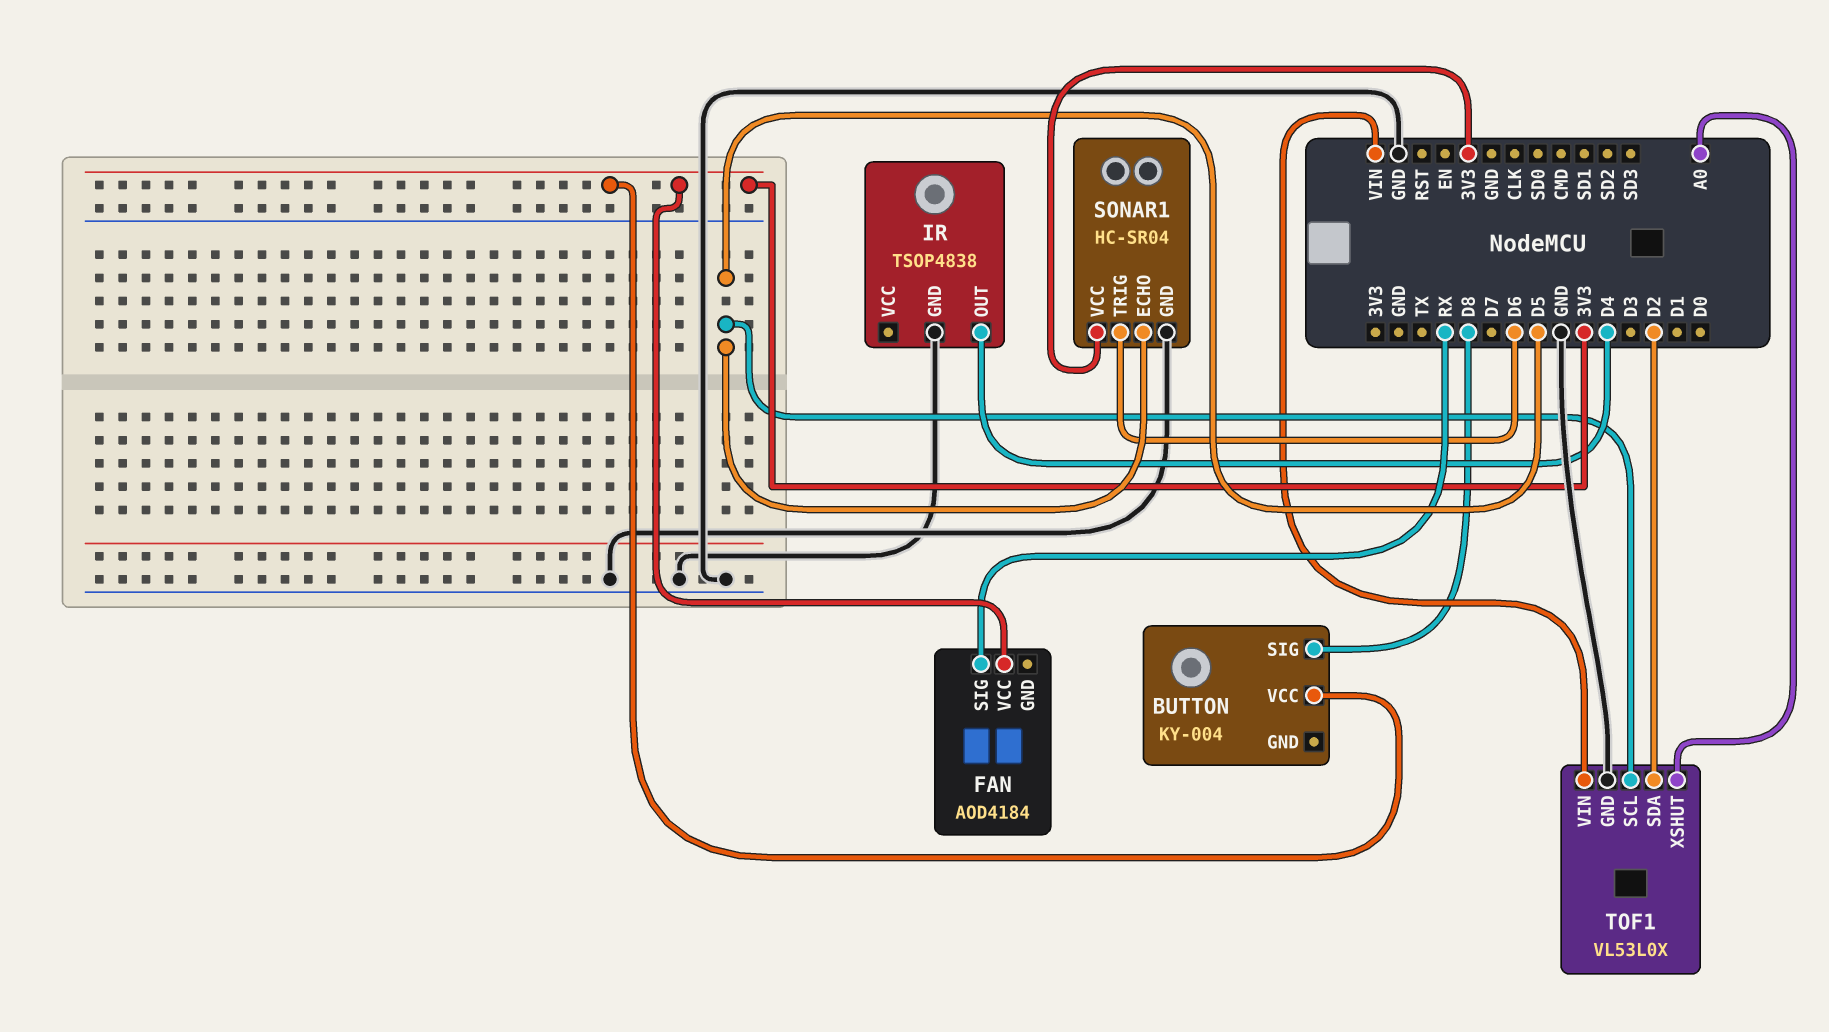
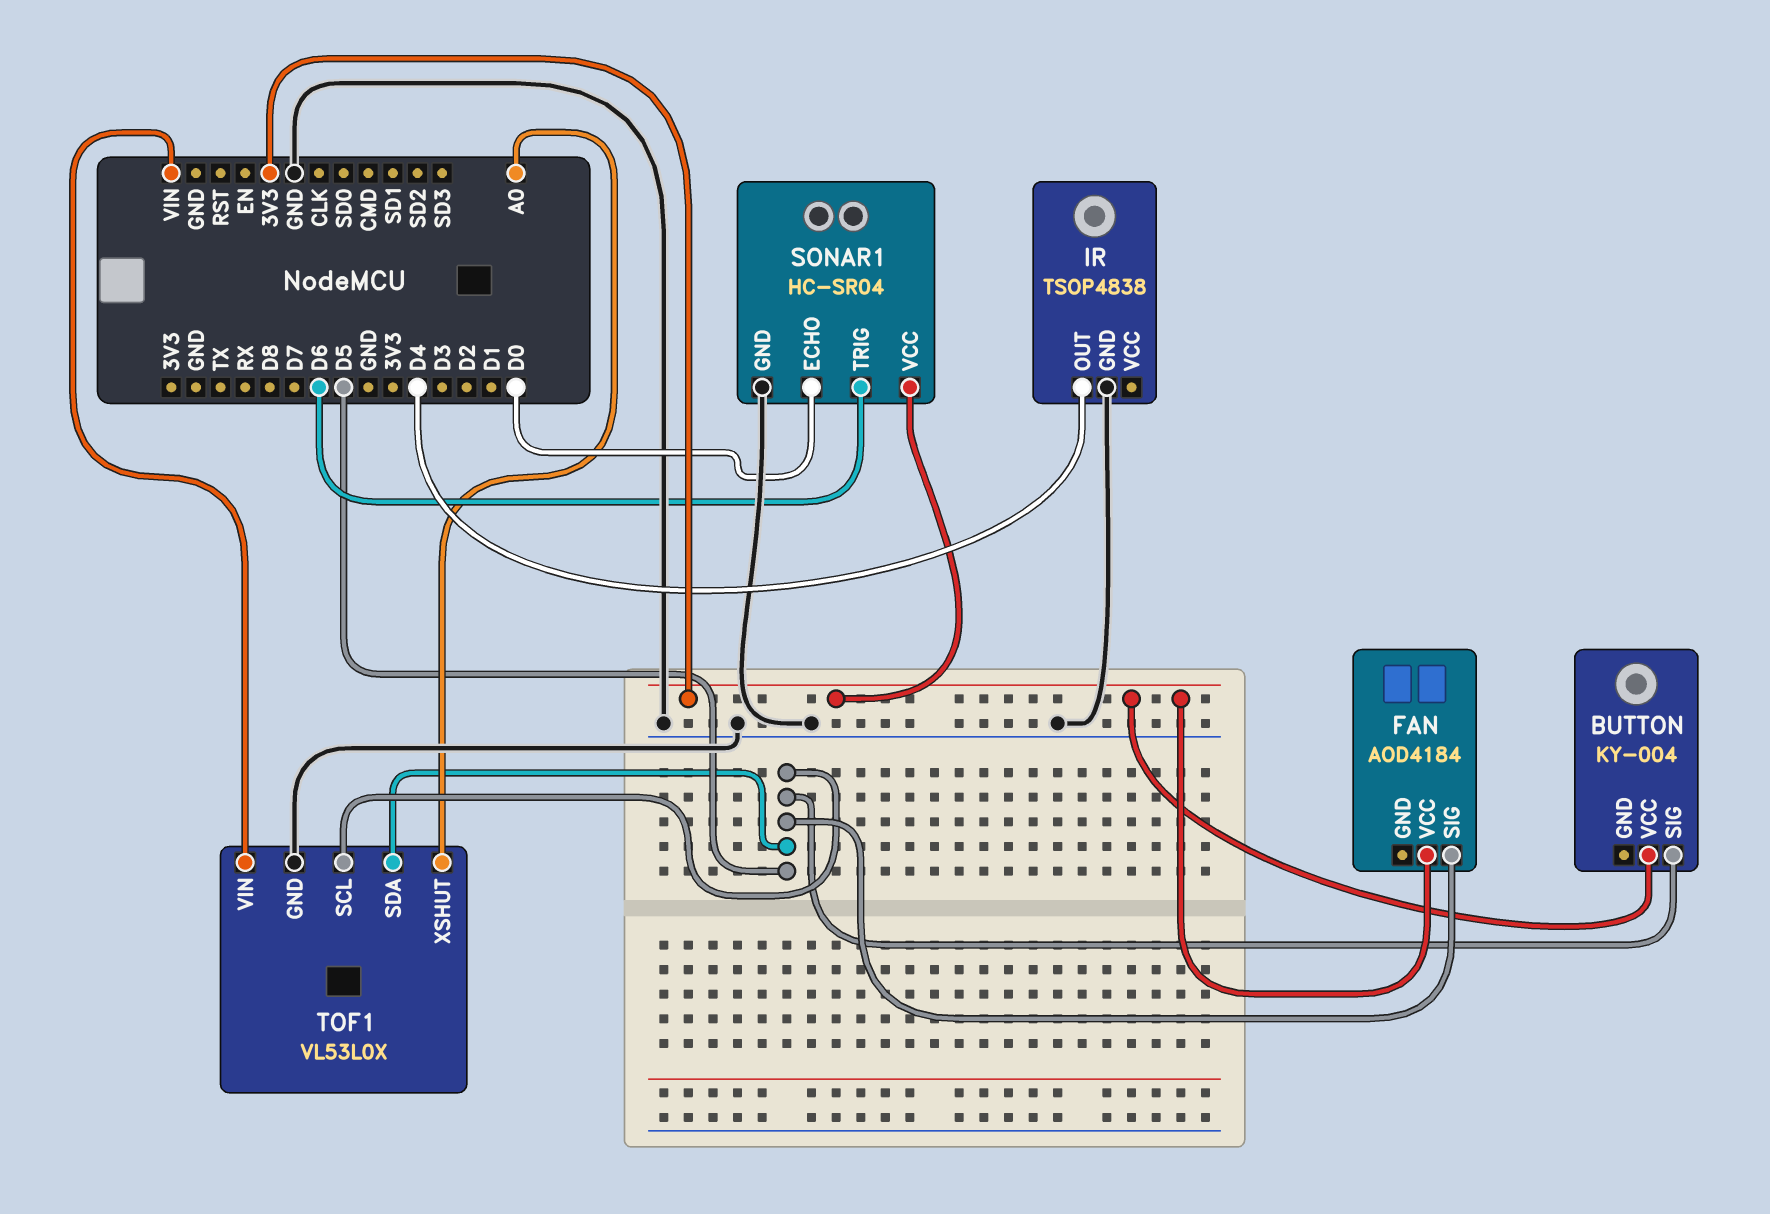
BUTTON pin SIG: D8 -> D5
FAN pin SIG: RX -> D5
SONAR1 pin ECHO: D5 -> D0
TOF1 pin SDA: D2 -> D5

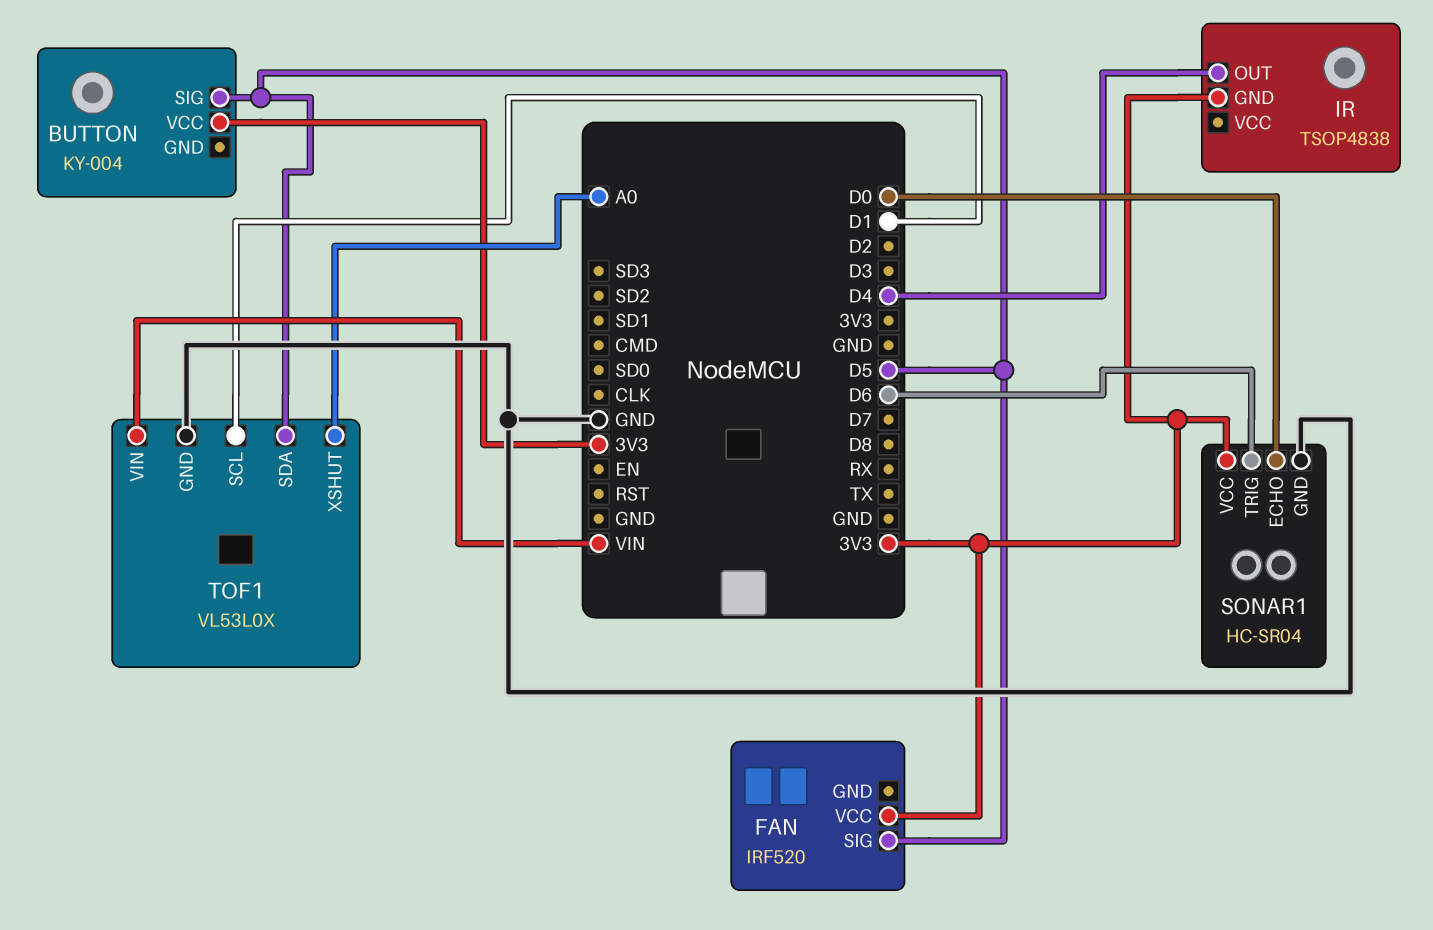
FAN: AOD4184 -> IRF520
IR pin GND: GND -> 3V3
TOF1 pin SCL: D5 -> D1

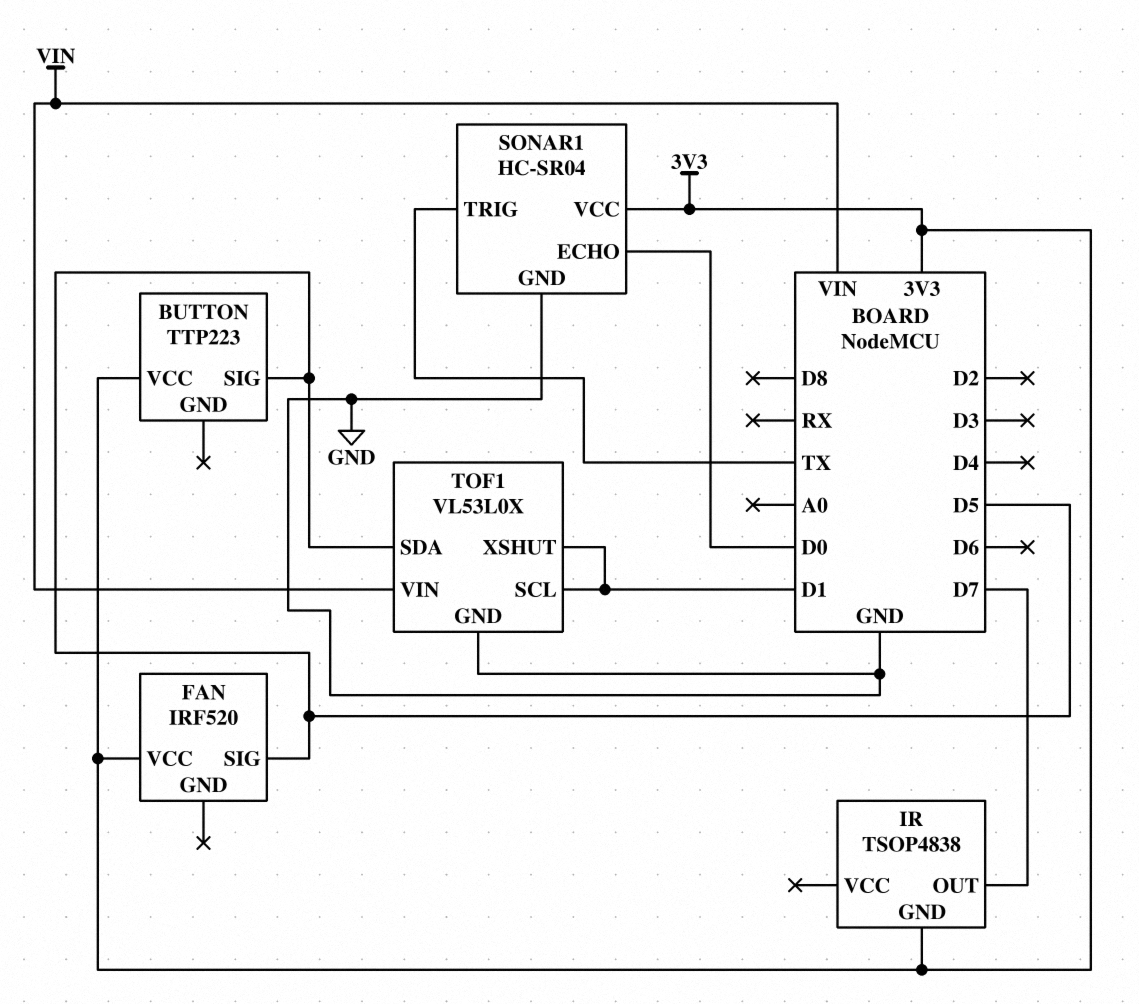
BUTTON: KY-004 -> TTP223
IR pin OUT: D4 -> D7
SONAR1 pin TRIG: D6 -> TX
TOF1 pin XSHUT: A0 -> D1

